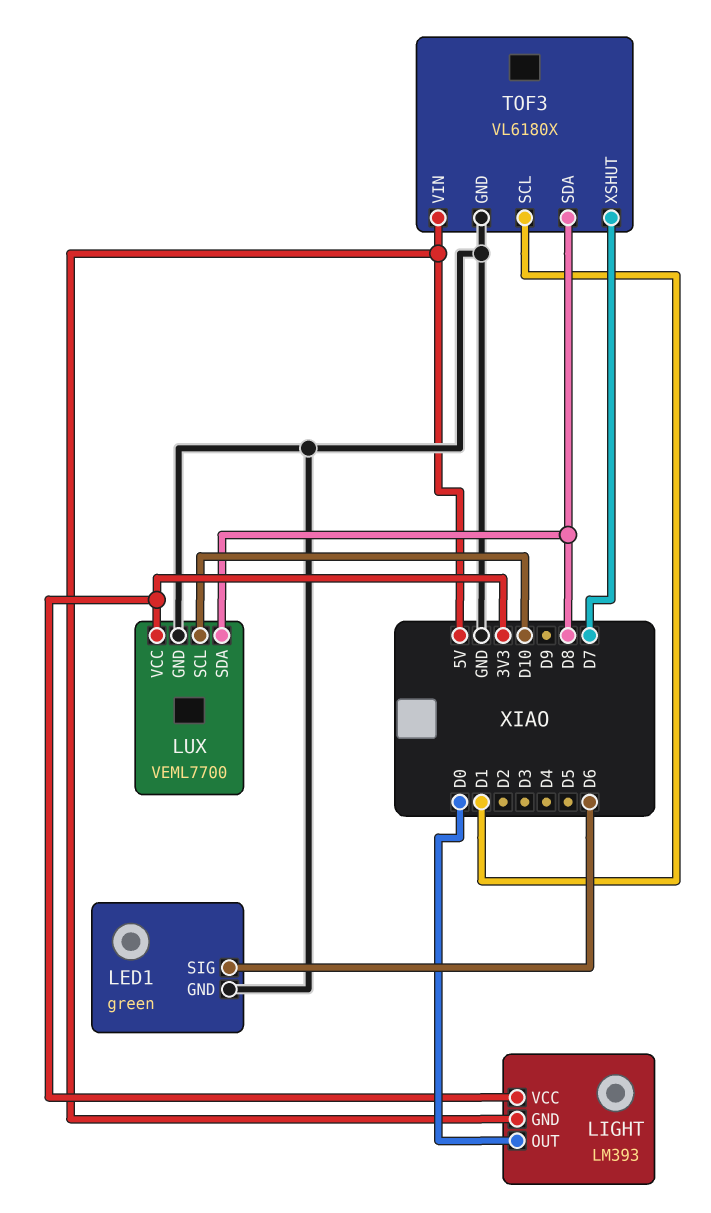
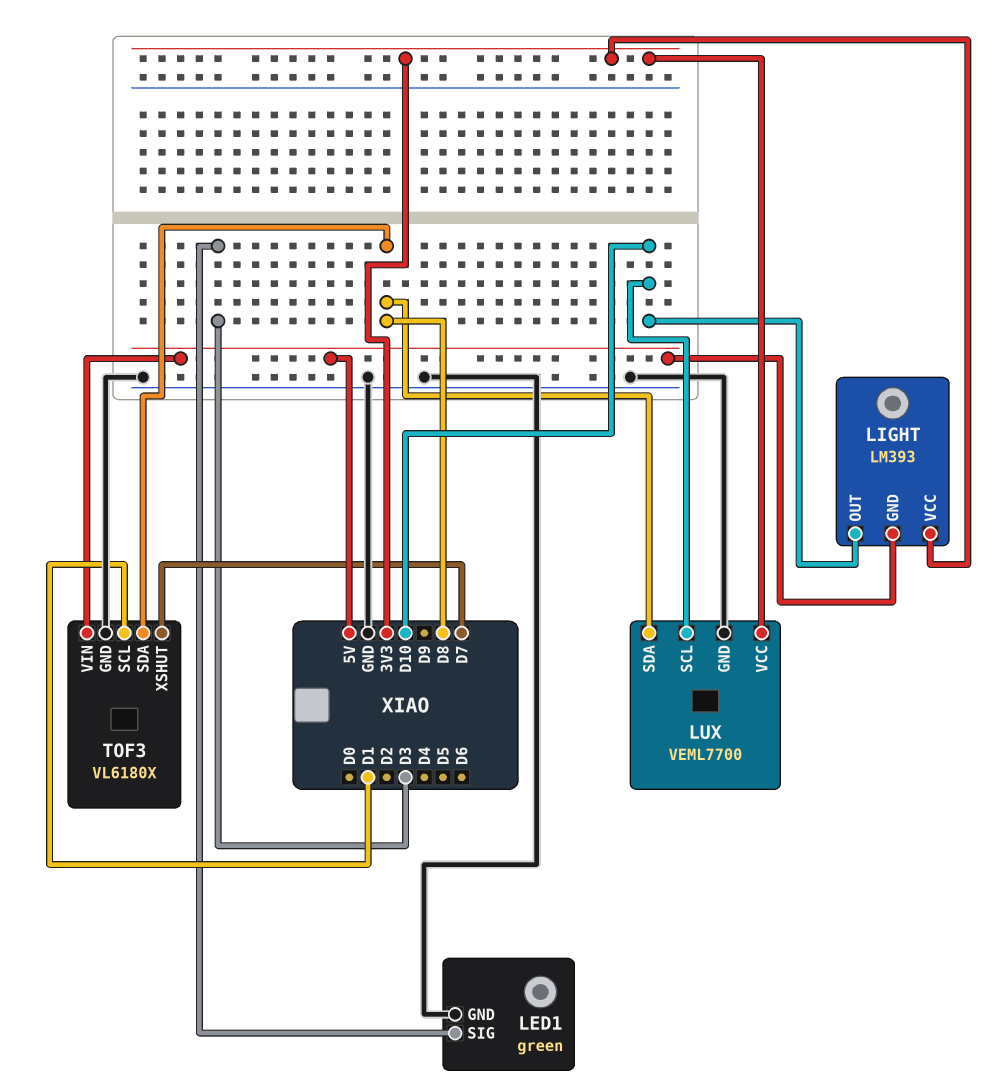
LED1 pin SIG: D6 -> D3
LIGHT pin OUT: D0 -> D10

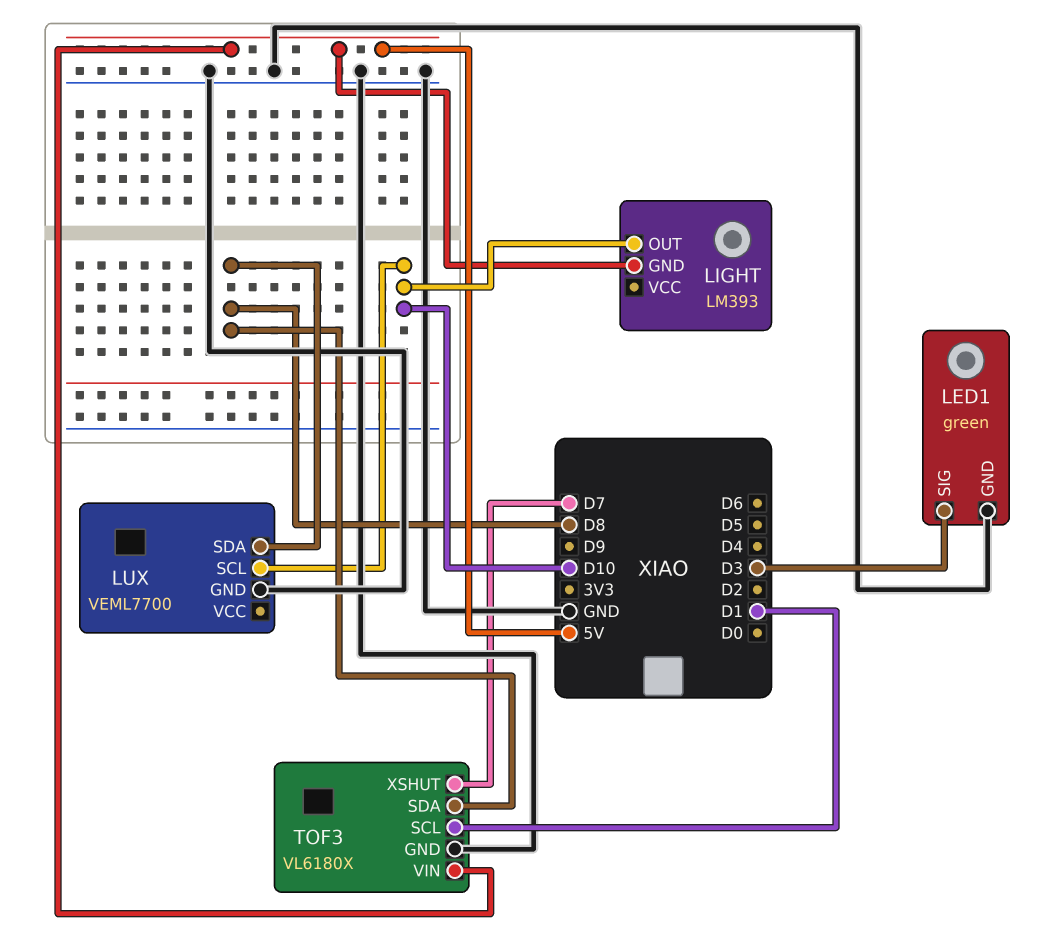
LIGHT pin VCC: 3V3 -> none
LUX pin VCC: 3V3 -> none

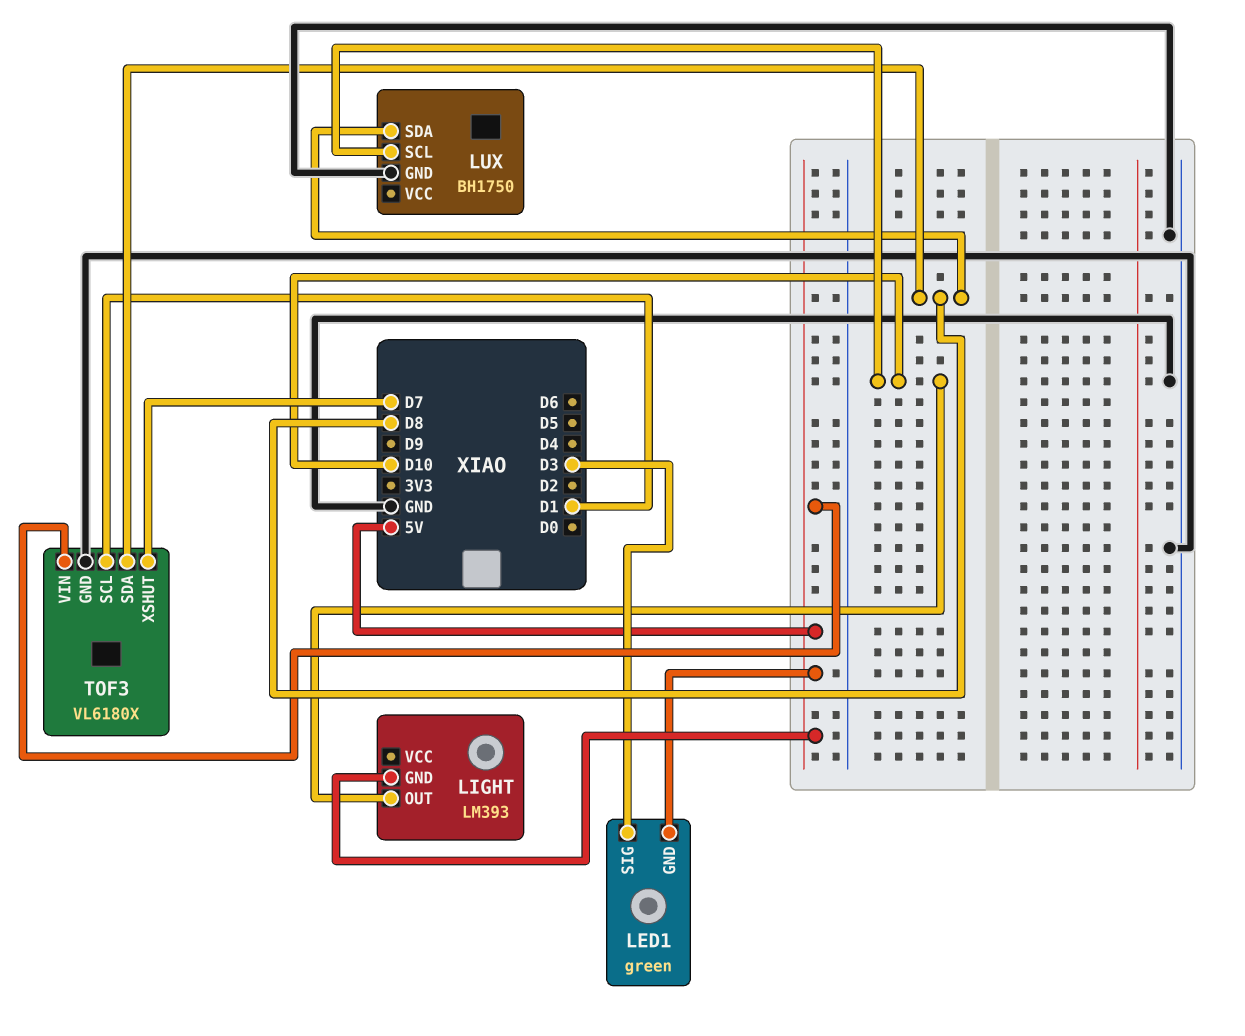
LED1 pin GND: GND -> 5V
LUX: VEML7700 -> BH1750

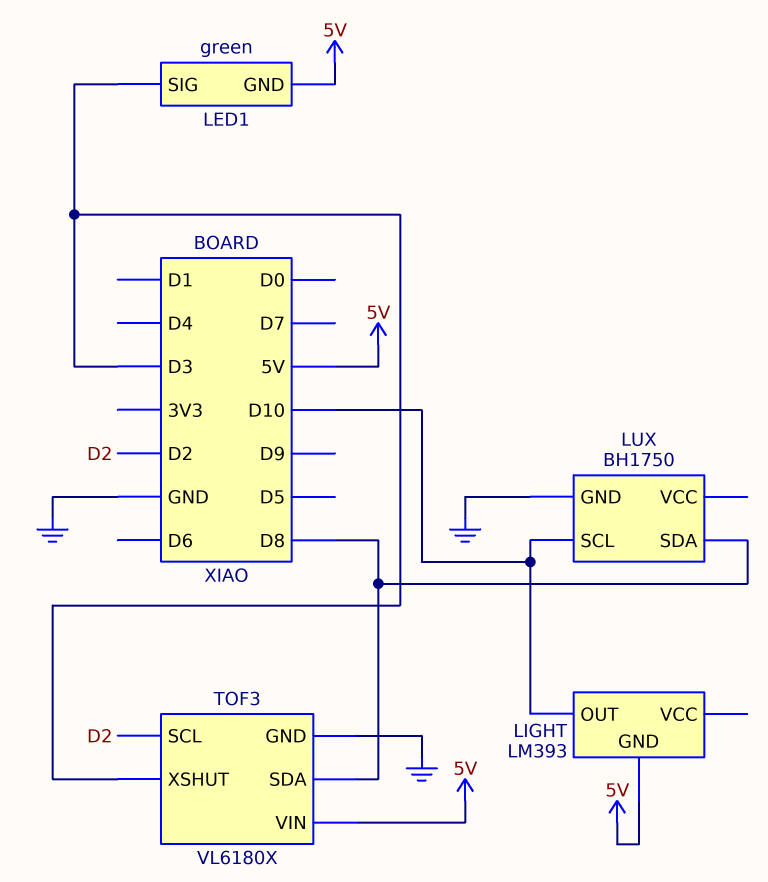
TOF3 pin SCL: D1 -> D2
TOF3 pin XSHUT: D7 -> D3

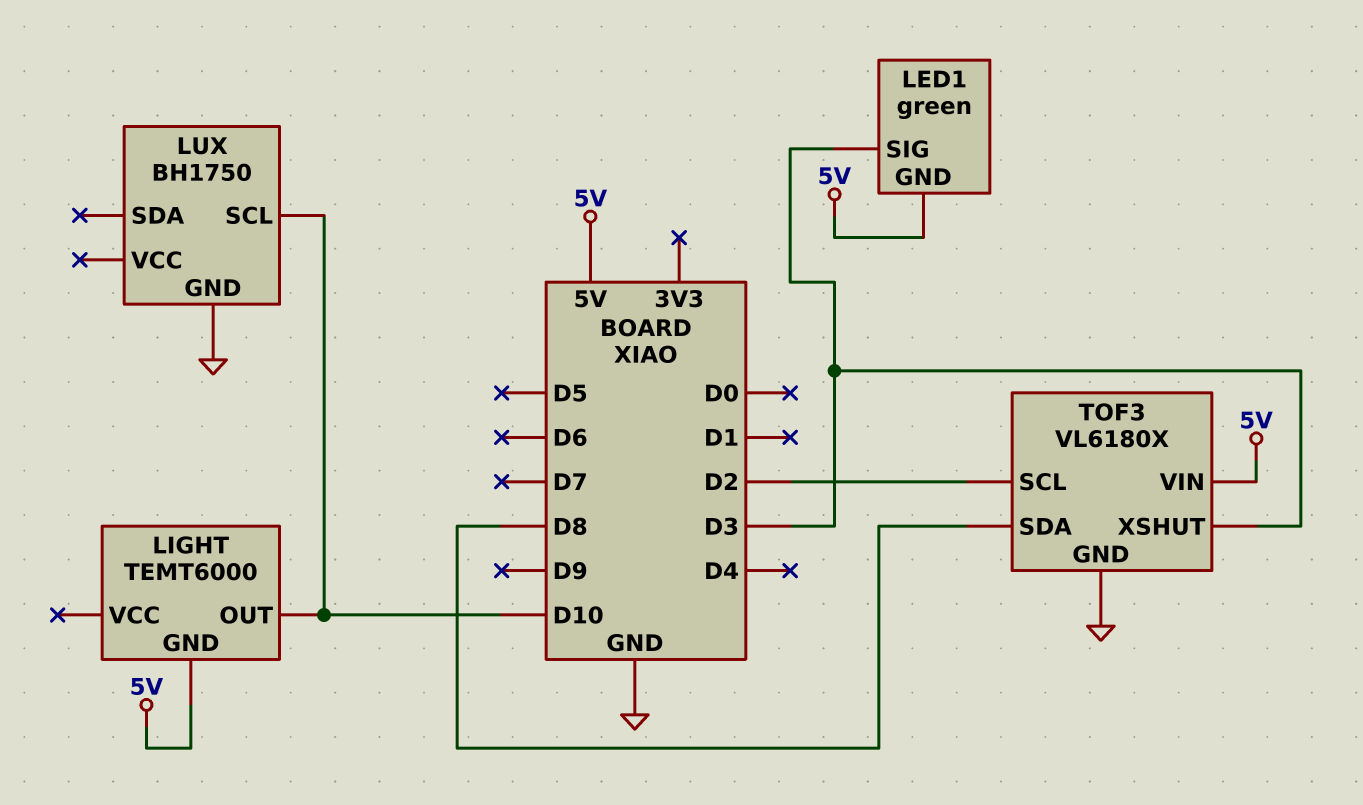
LIGHT: LM393 -> TEMT6000
LUX pin SDA: D8 -> none

